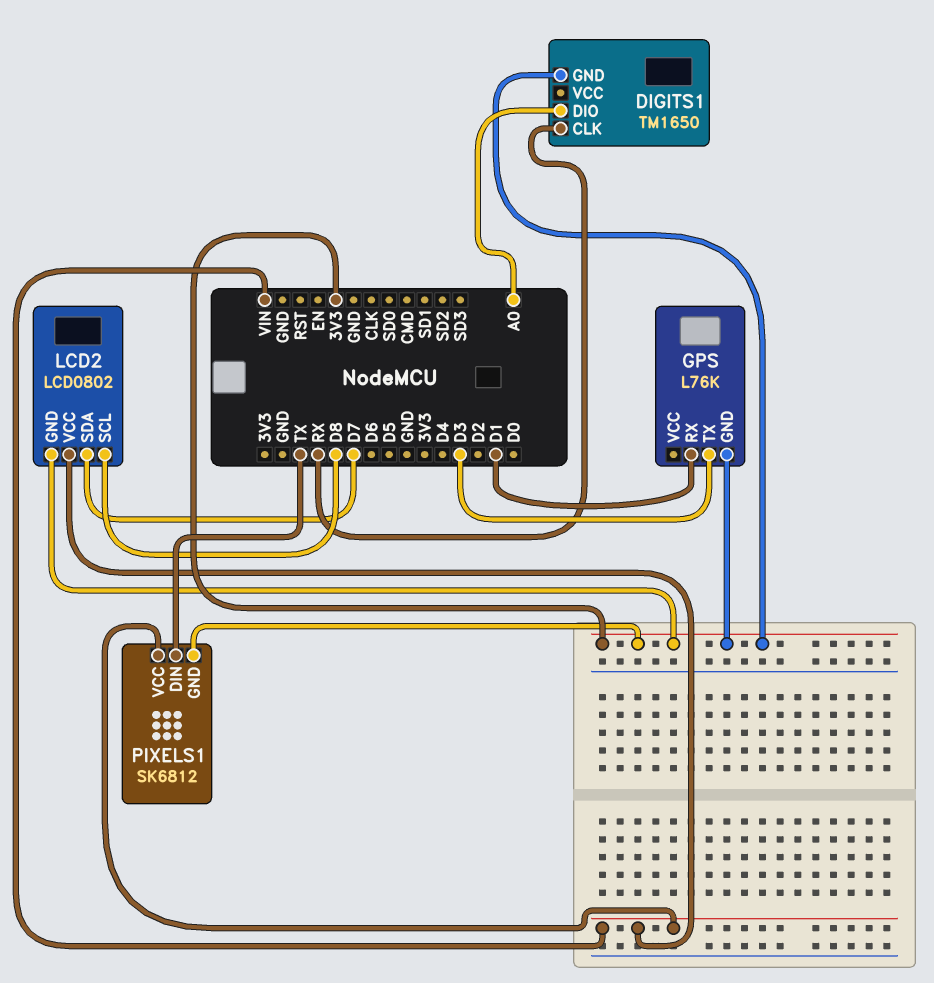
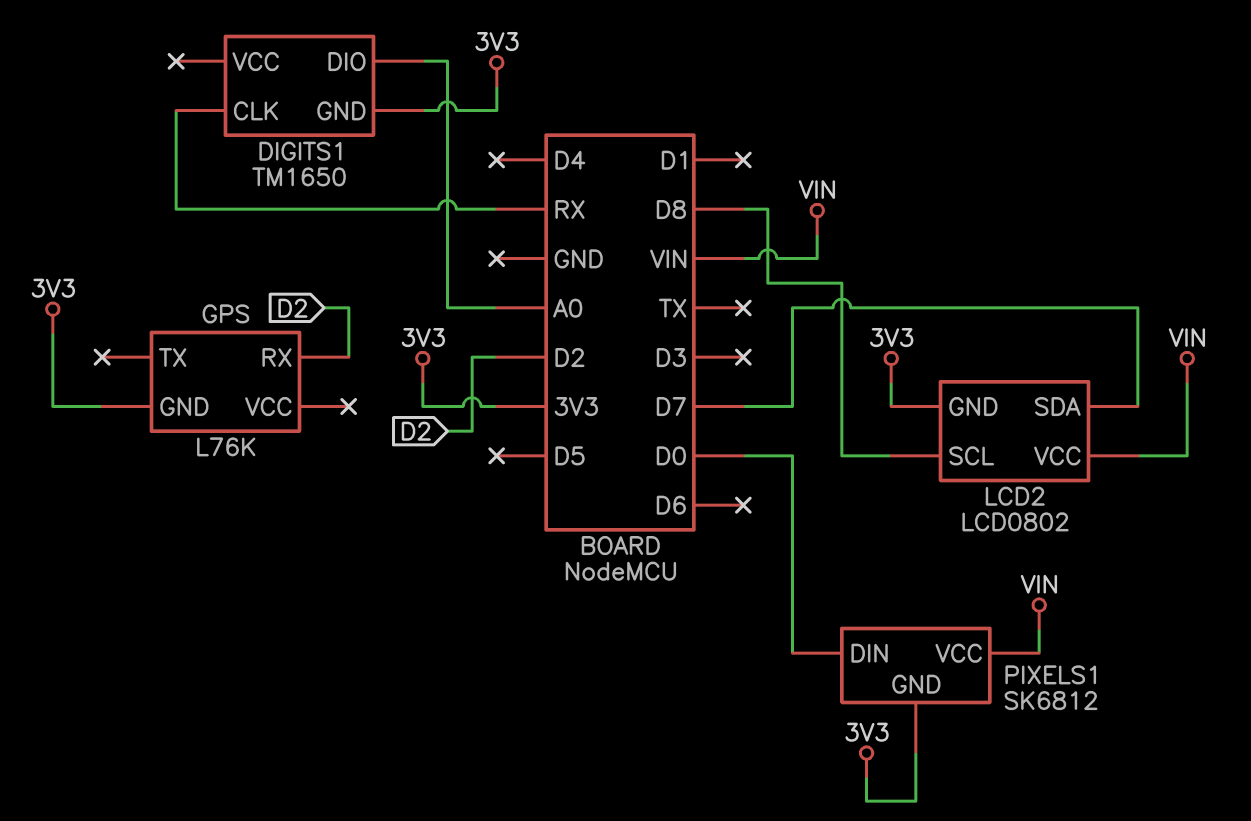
GPS pin RX: D1 -> D2
GPS pin TX: D3 -> none
PIXELS1 pin DIN: TX -> D0

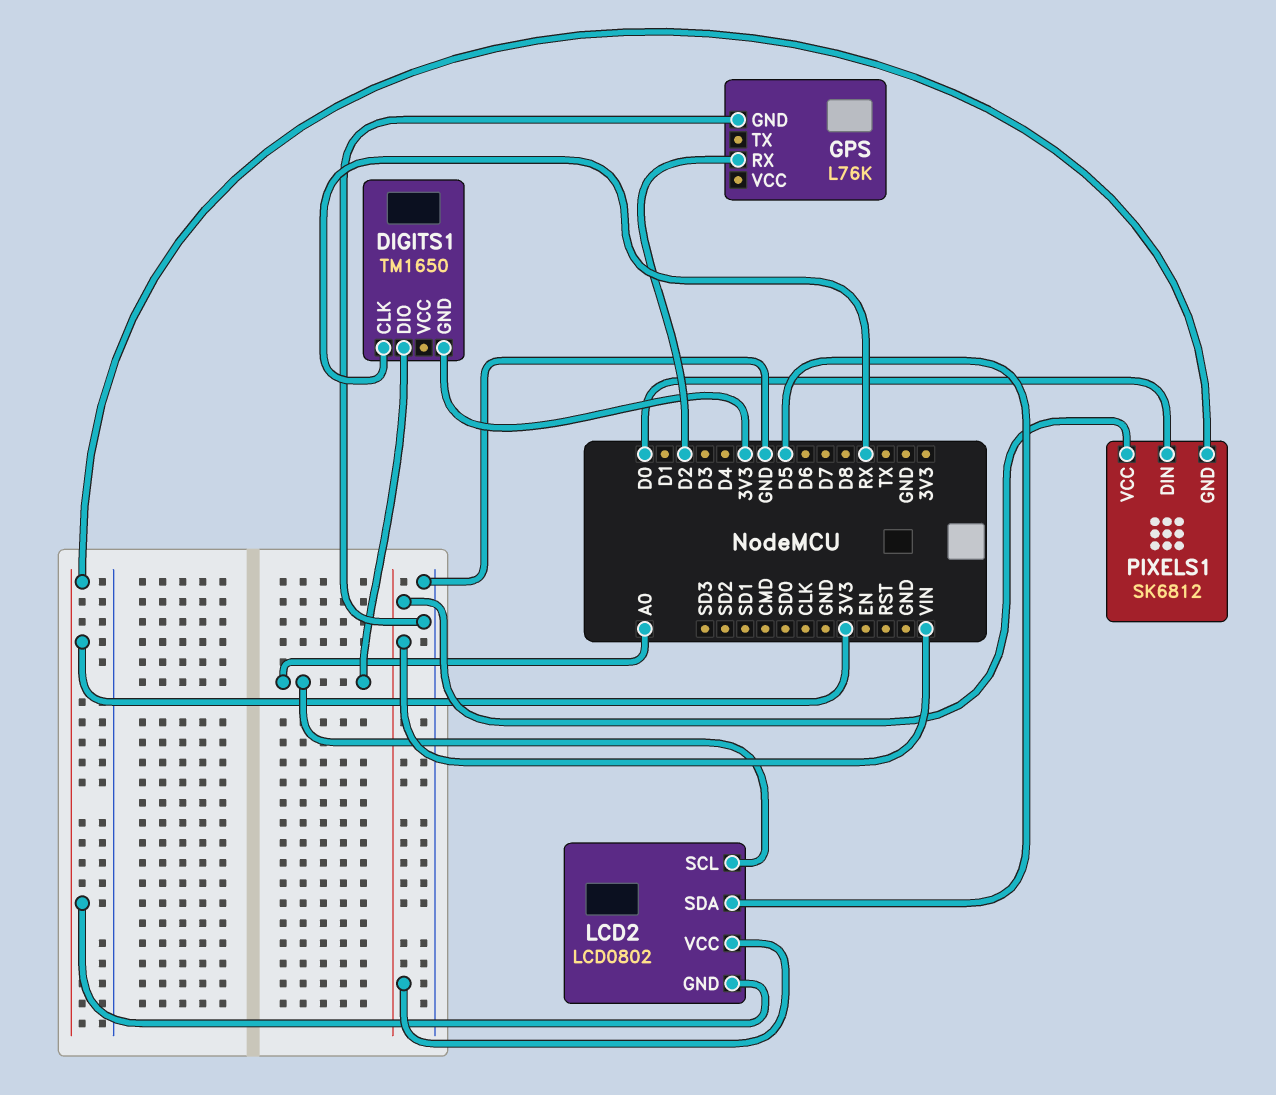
GPS pin GND: 3V3 -> GND
LCD2 pin SCL: D8 -> A0
LCD2 pin SDA: D7 -> D5

